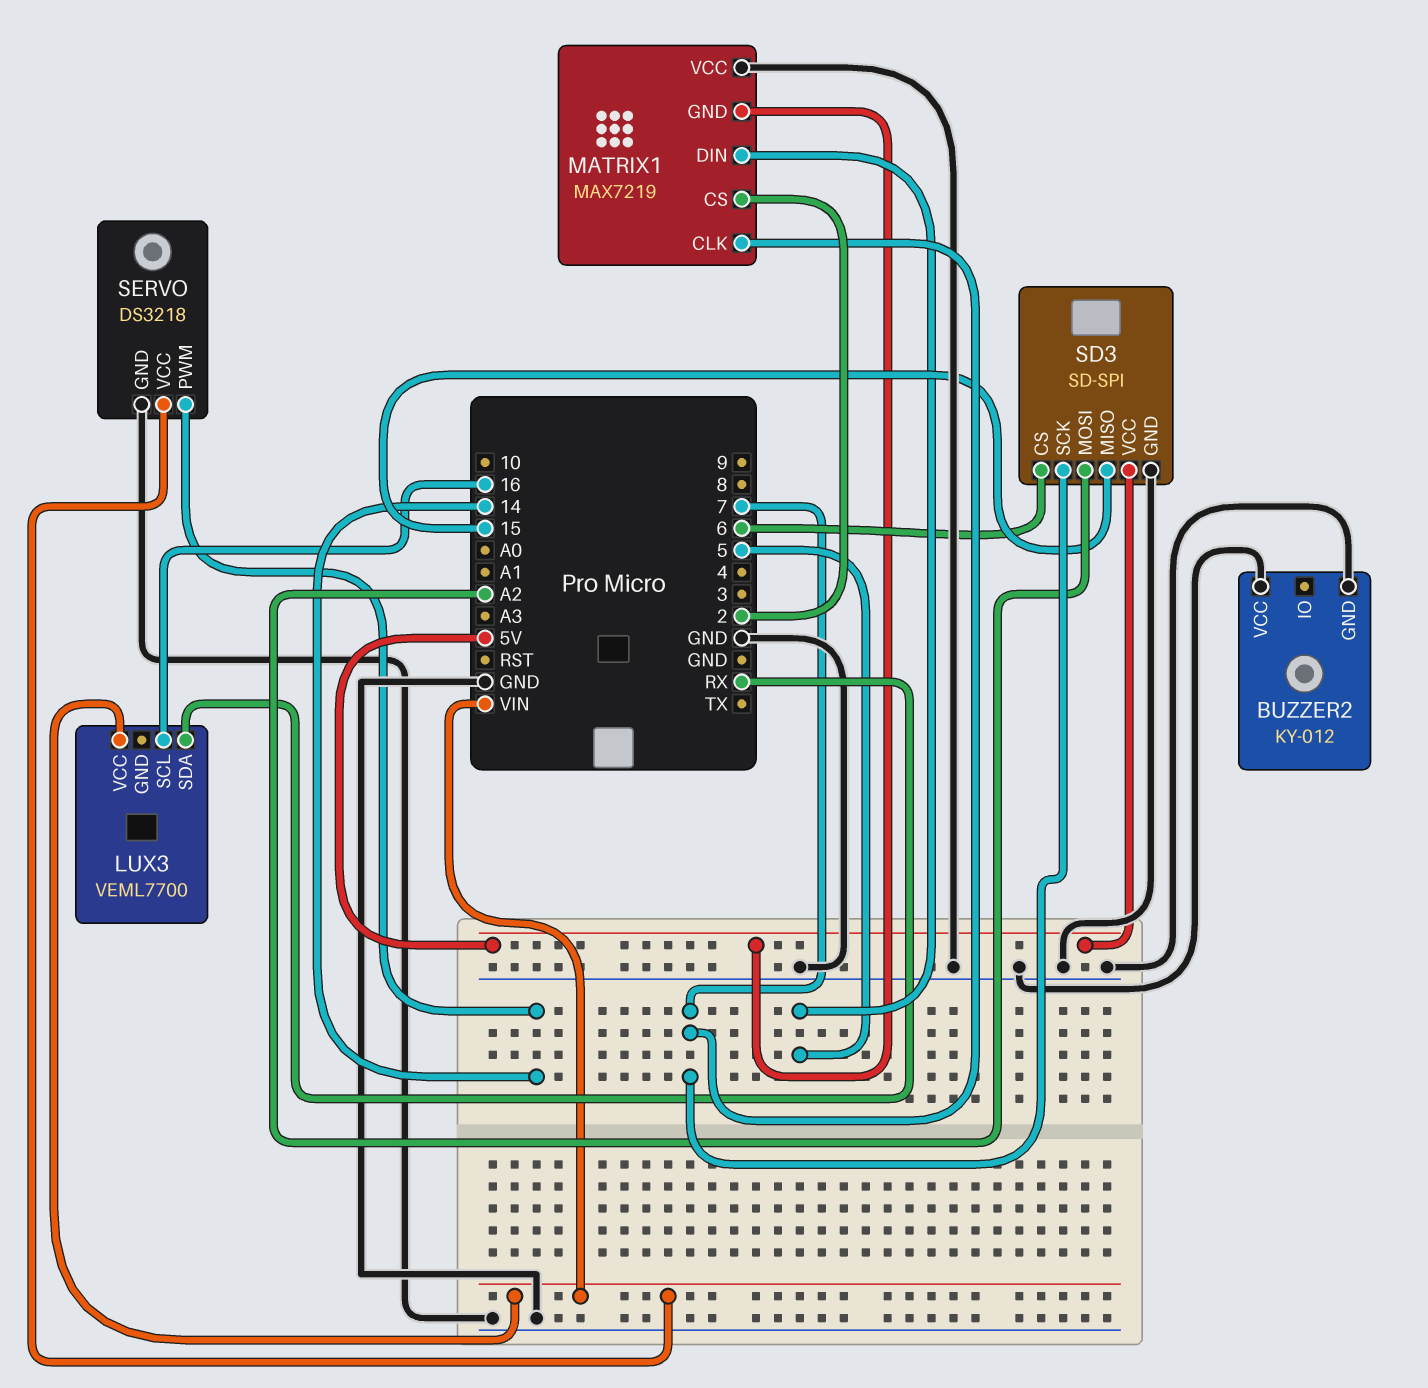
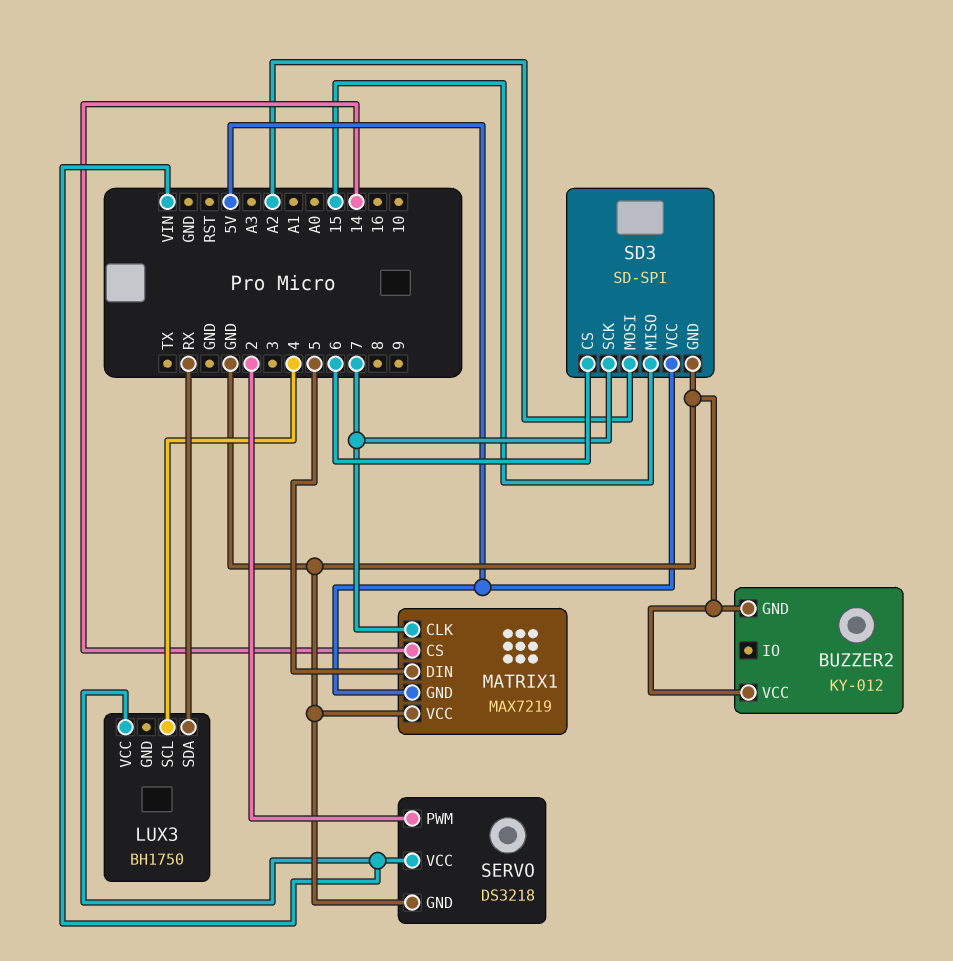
LUX3: VEML7700 -> BH1750
LUX3 pin SCL: 16 -> 4
MATRIX1 pin CS: 2 -> 14
SERVO pin PWM: 14 -> 2

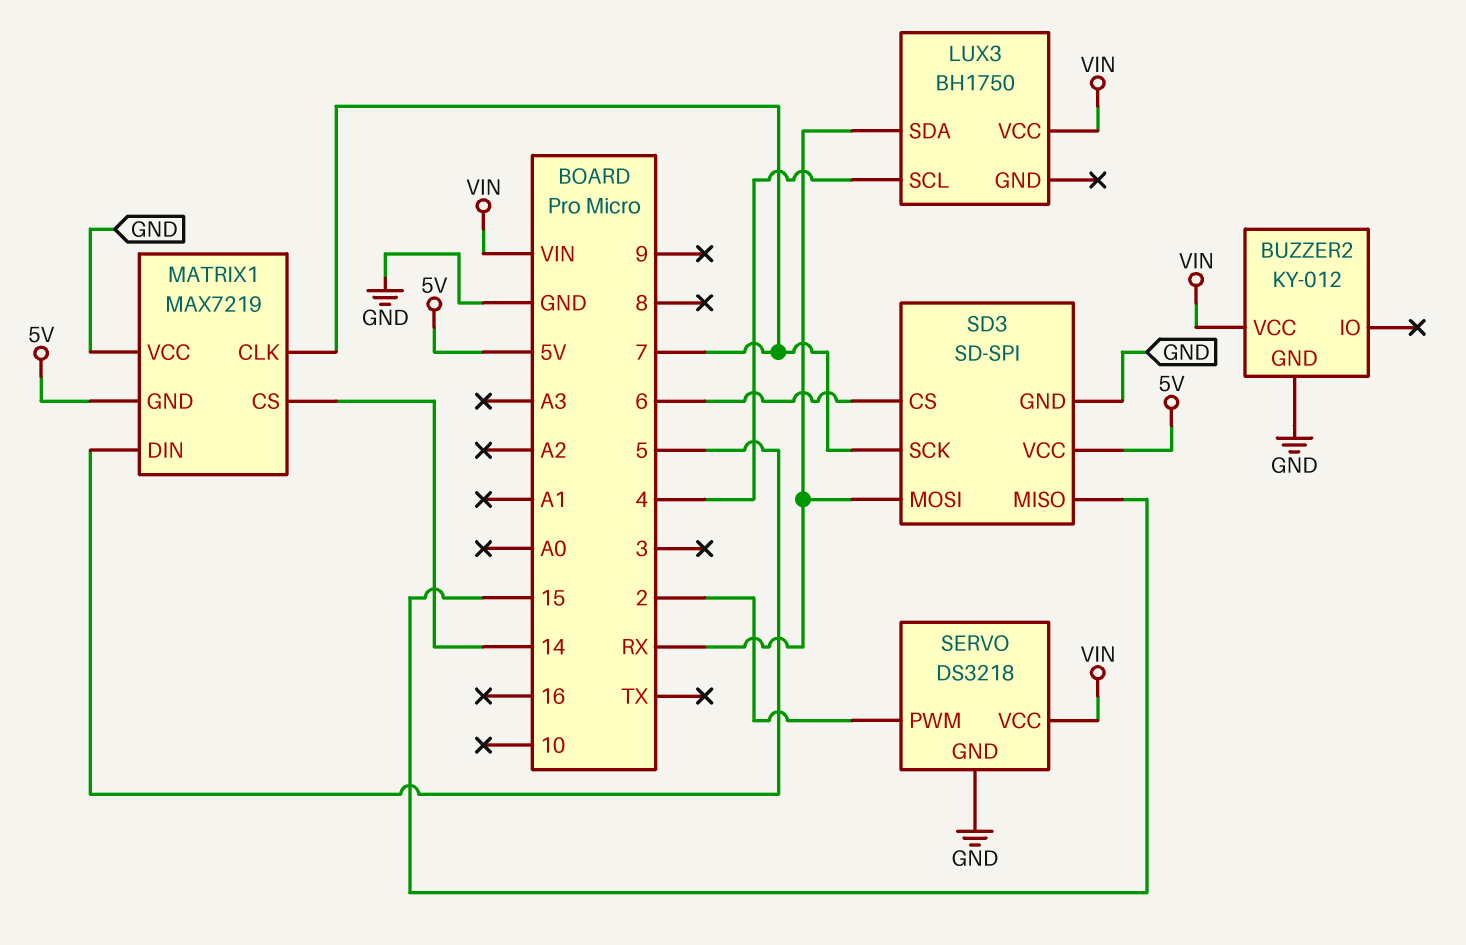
BUZZER2 pin VCC: GND -> VIN
SD3 pin MOSI: A2 -> RX

